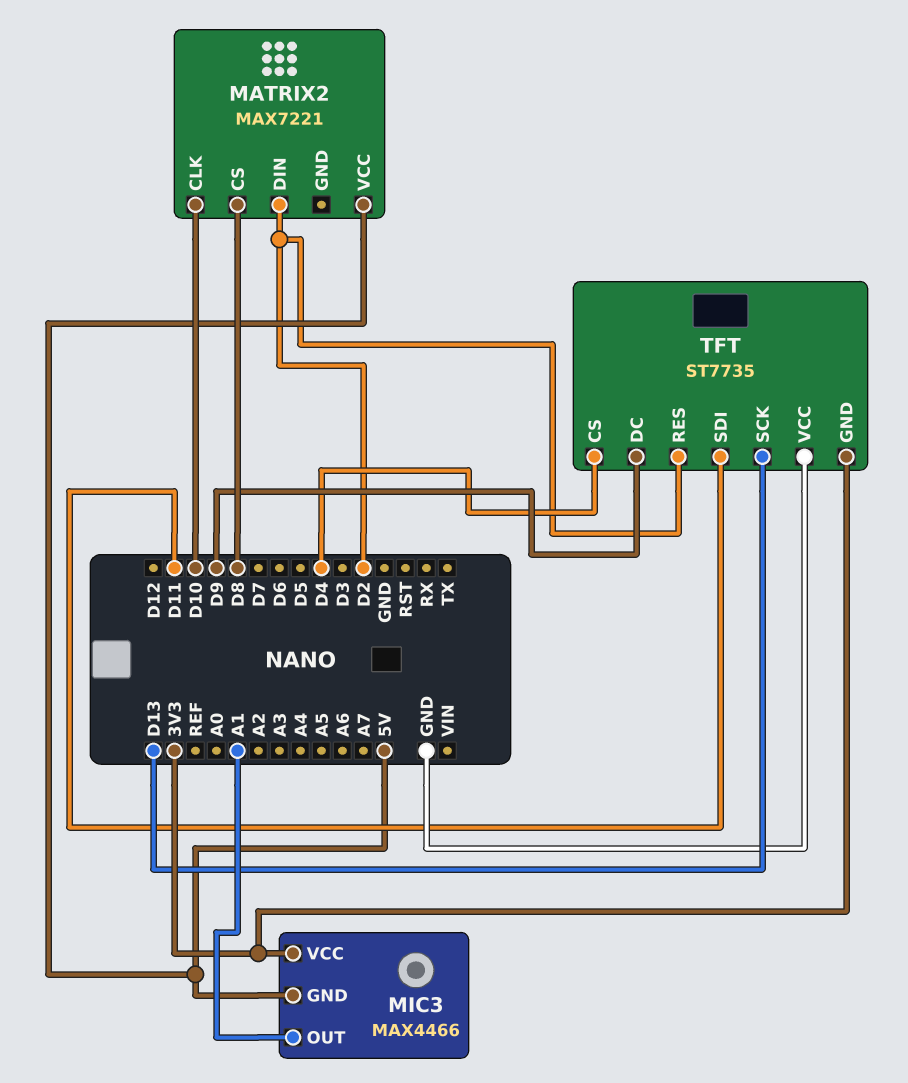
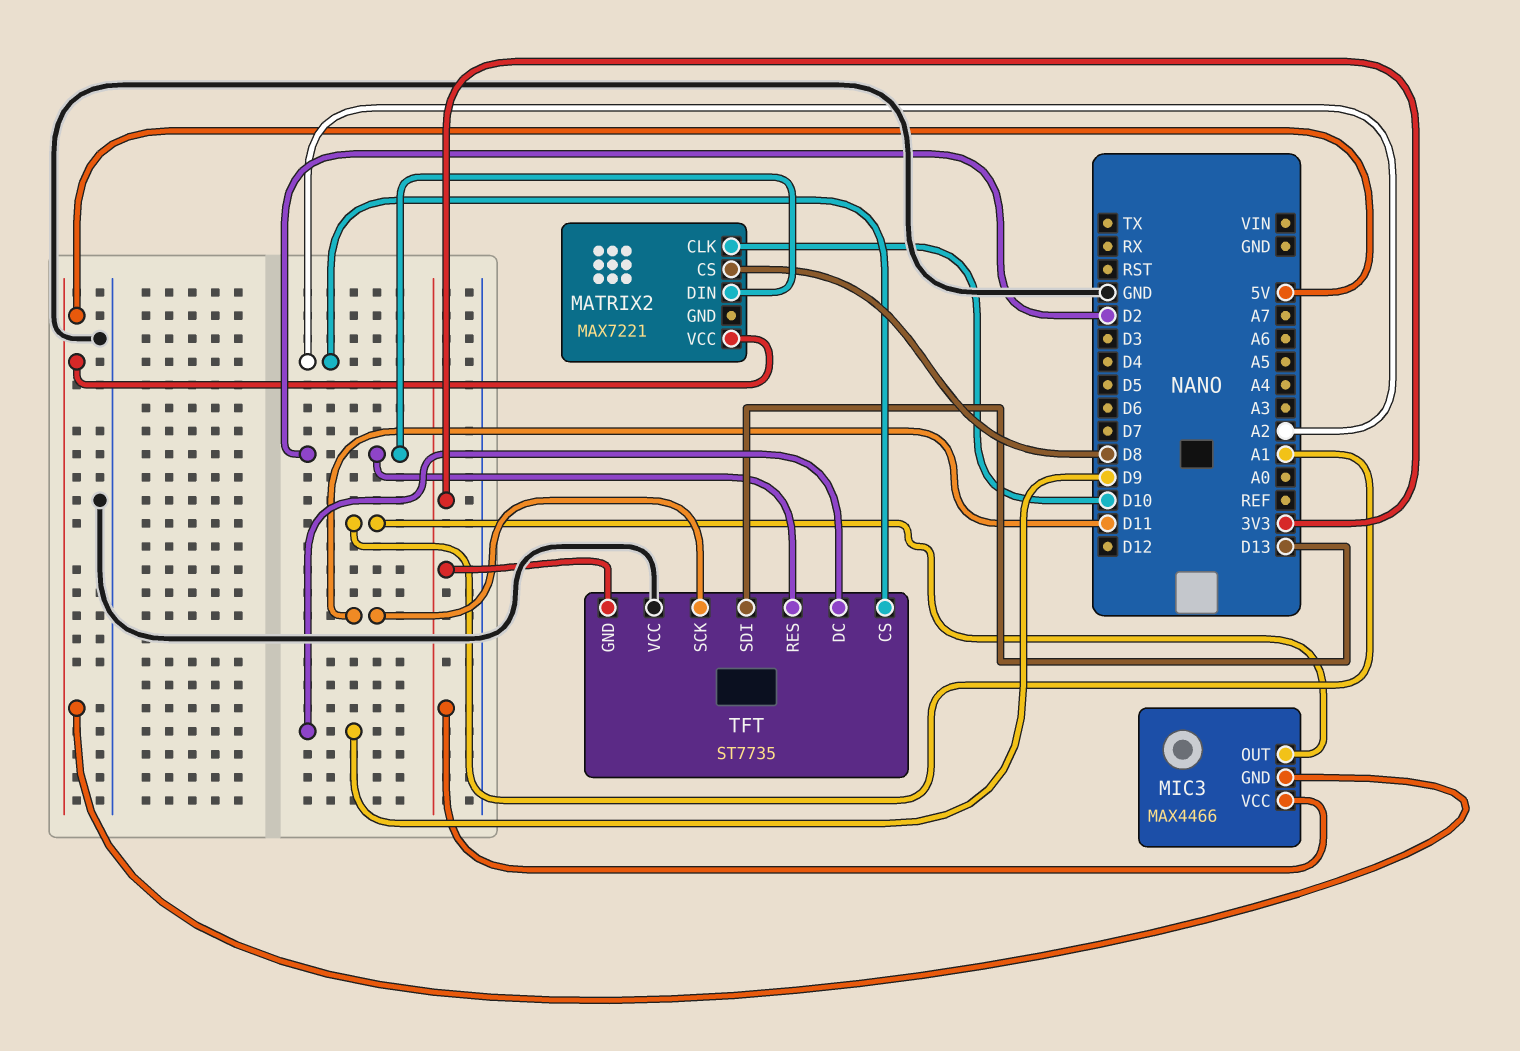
TFT pin CS: D4 -> A2
TFT pin SCK: D13 -> D11
TFT pin SDI: D11 -> D13

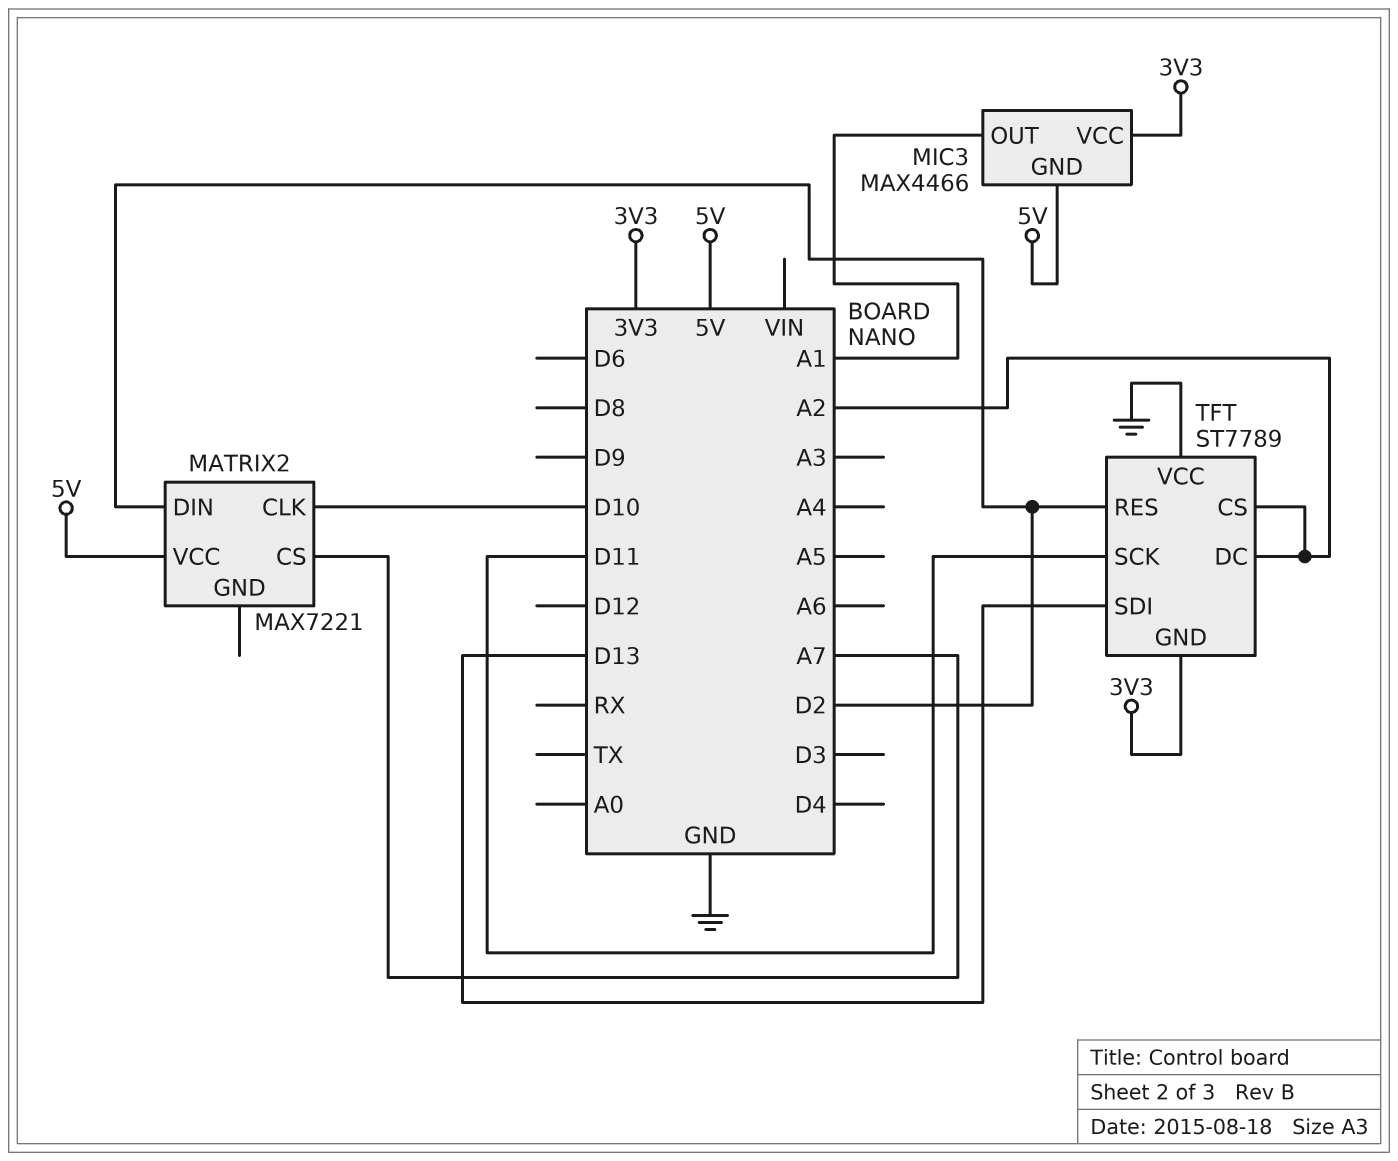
MATRIX2 pin CS: D8 -> A7
TFT: ST7735 -> ST7789
TFT pin DC: D9 -> A2

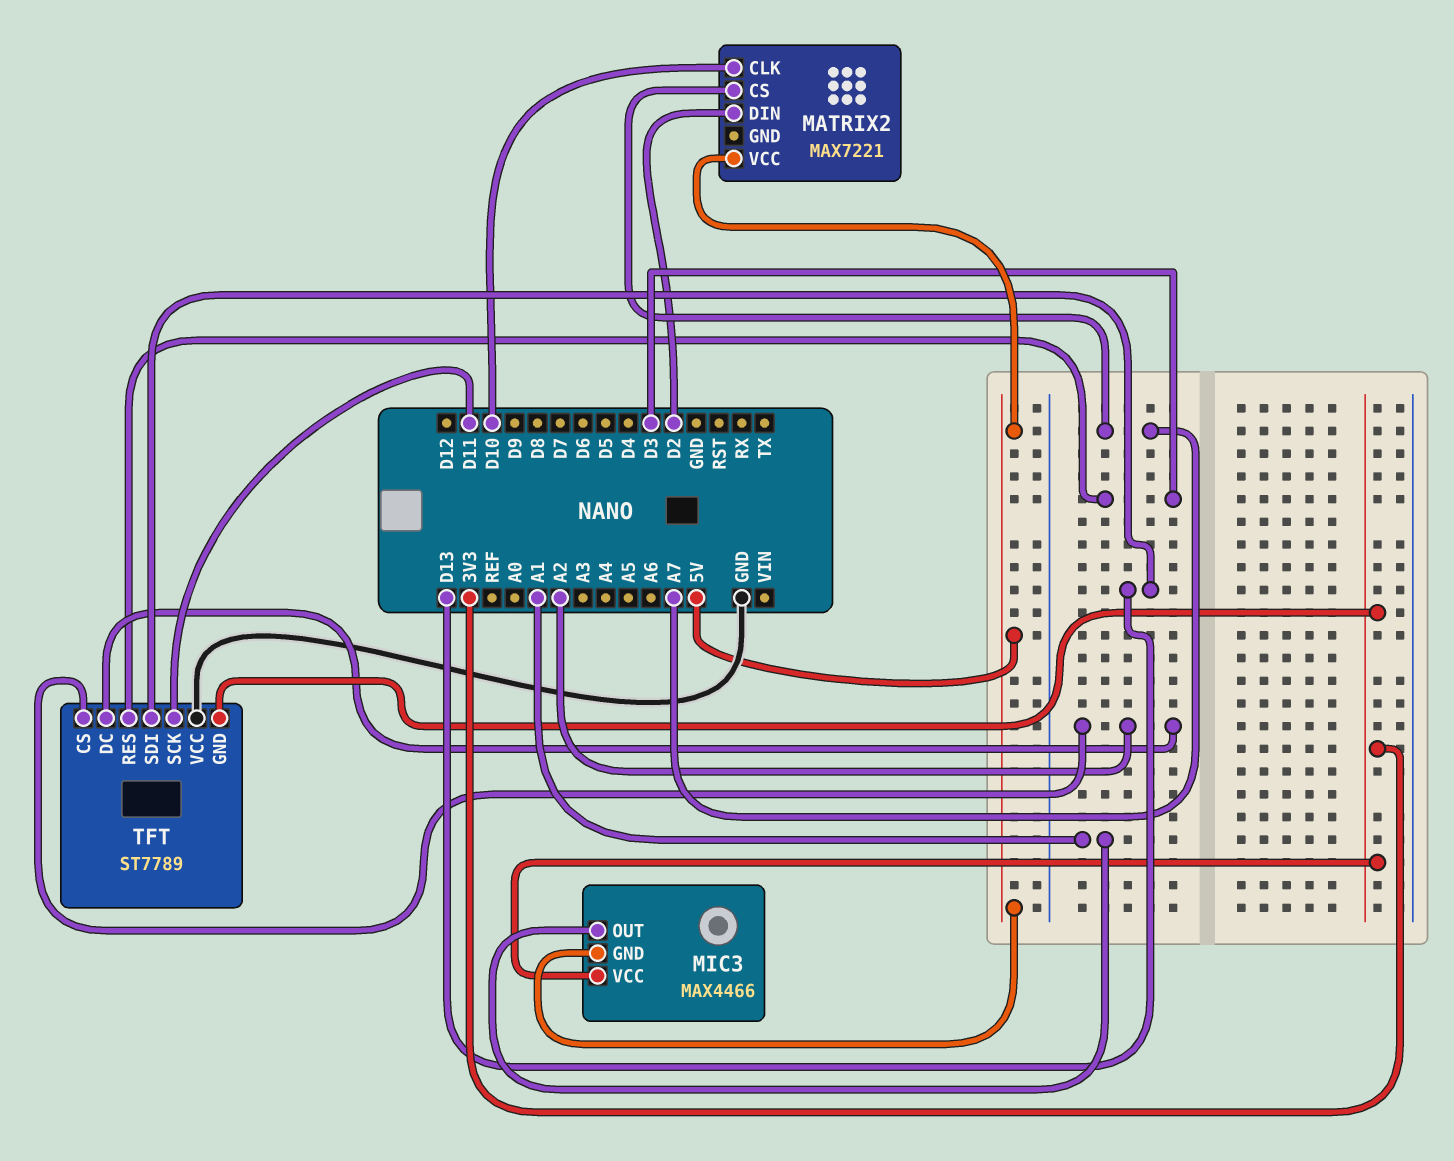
TFT pin RES: D2 -> D3

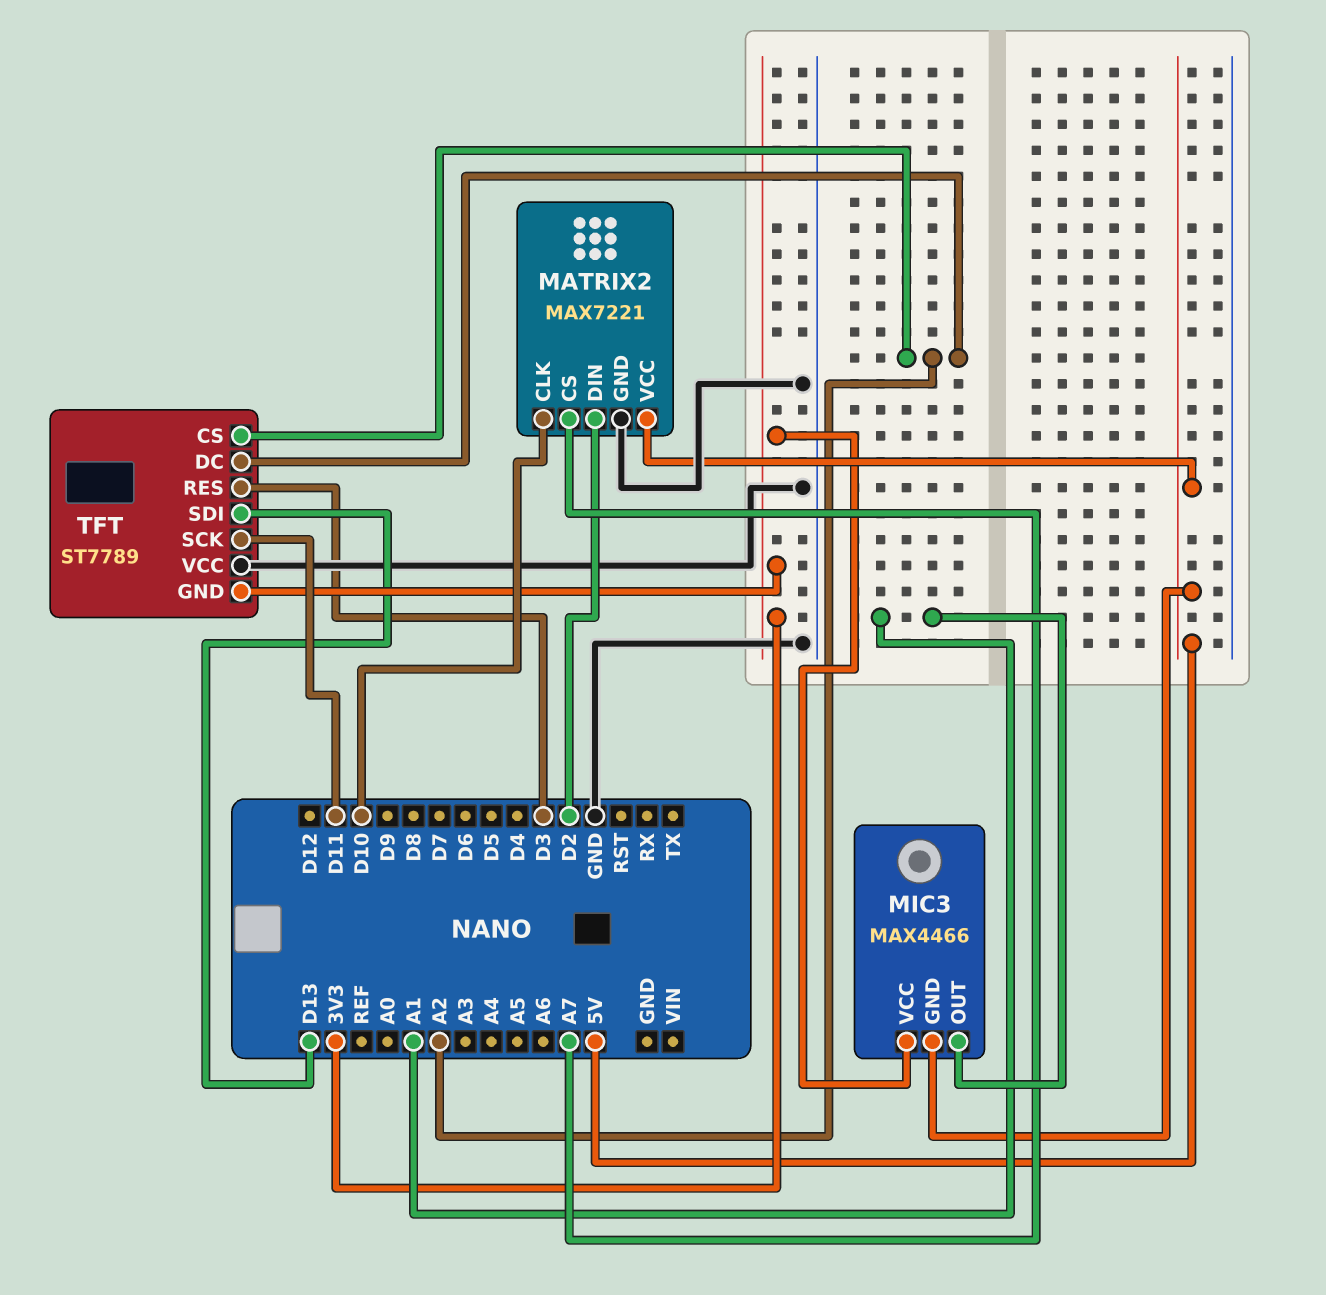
MATRIX2 pin GND: none -> GND

